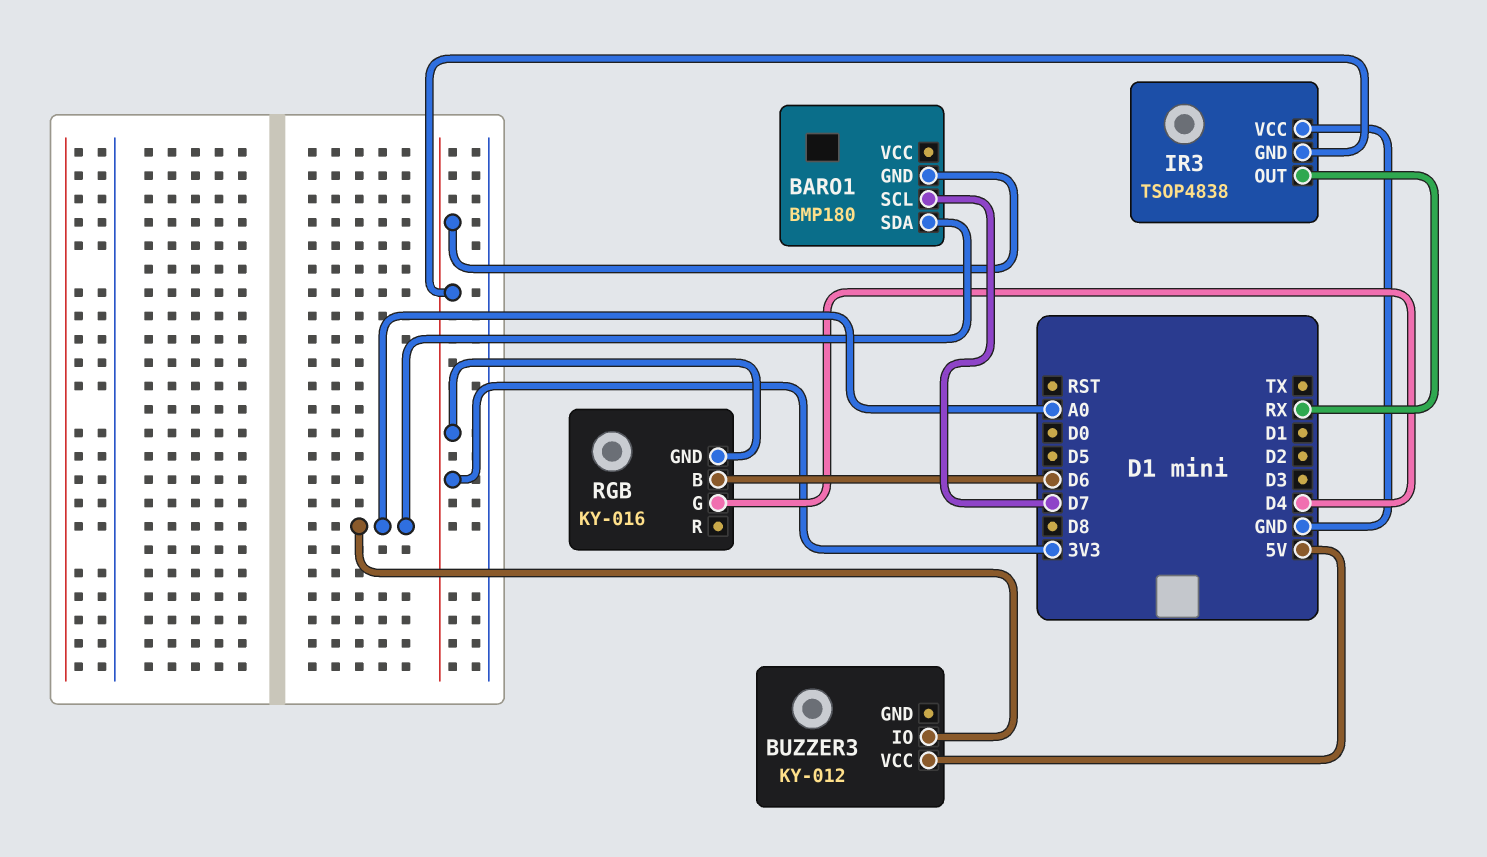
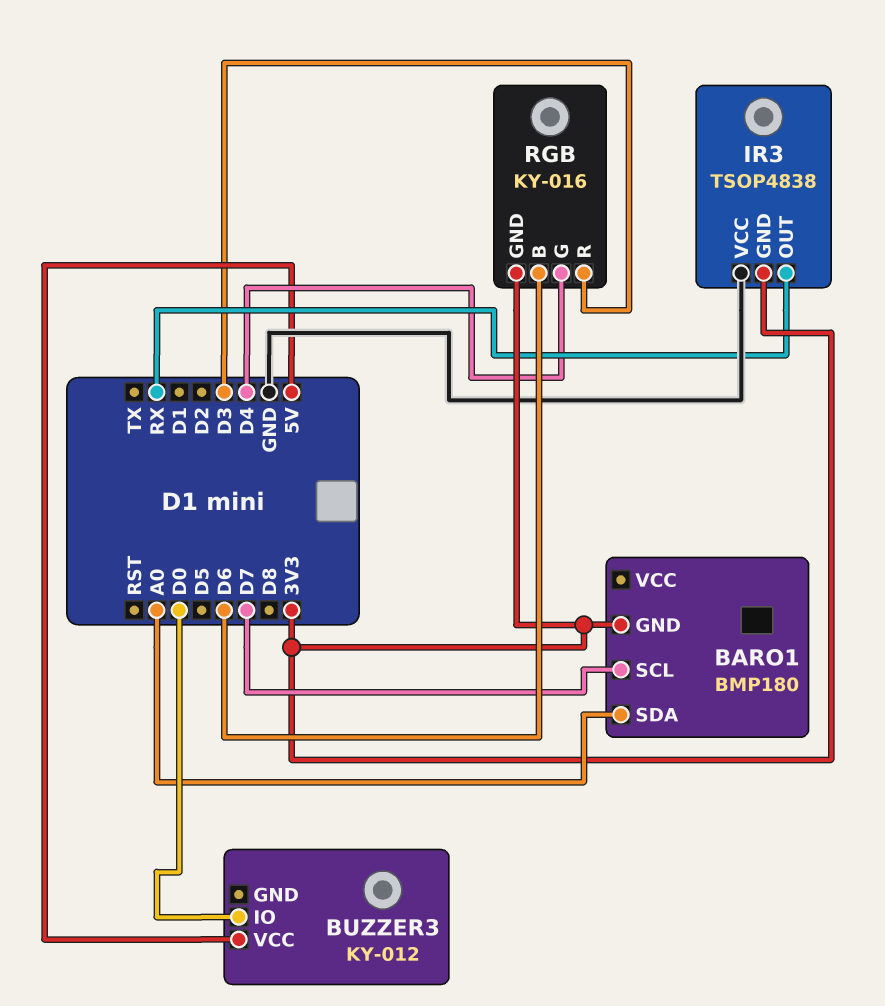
BUZZER3 pin IO: A0 -> D0
RGB pin R: none -> D3

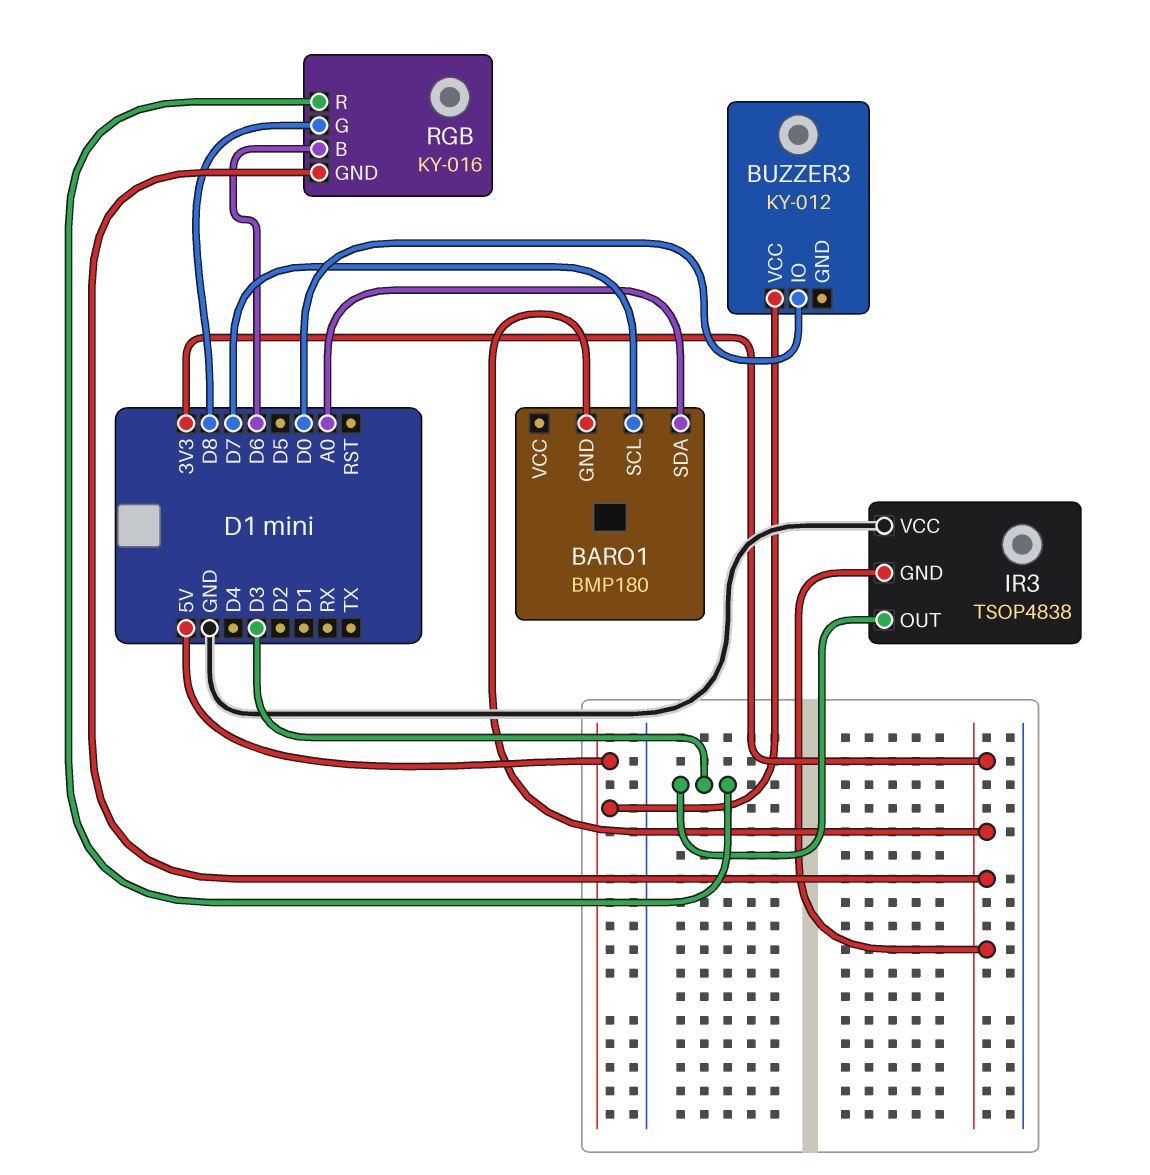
IR3 pin OUT: RX -> D3
RGB pin G: D4 -> D8

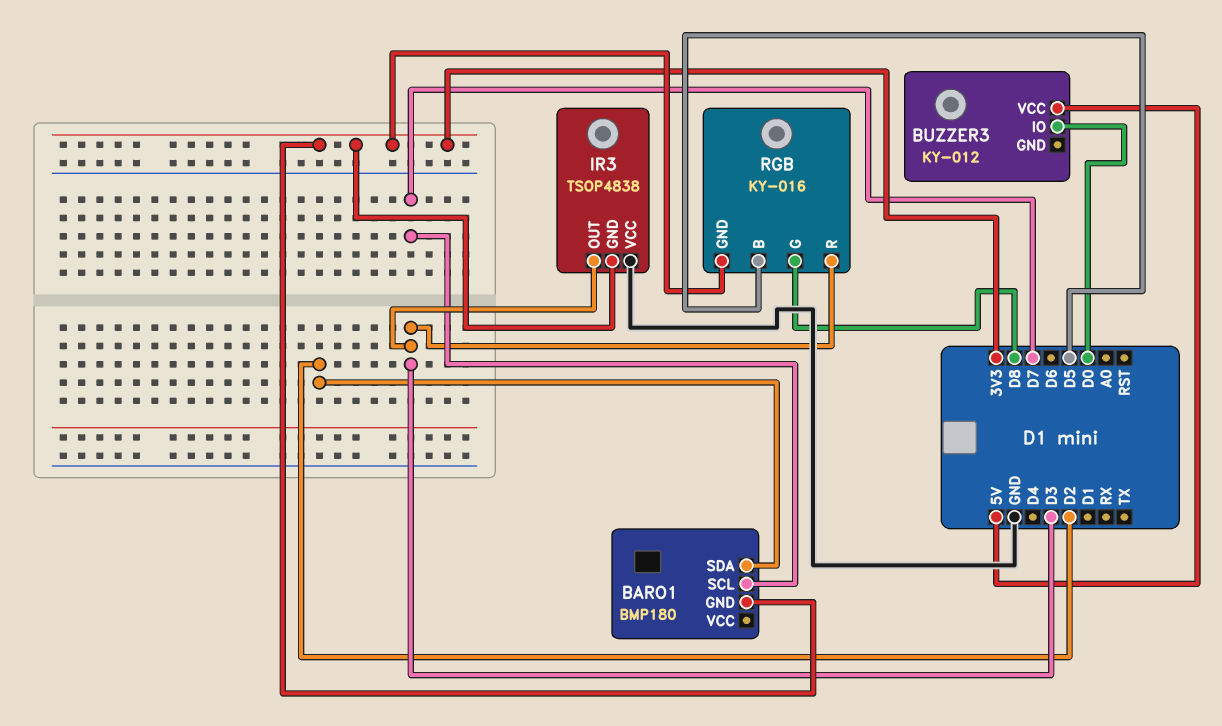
BARO1 pin SDA: A0 -> D2
RGB pin B: D6 -> D5

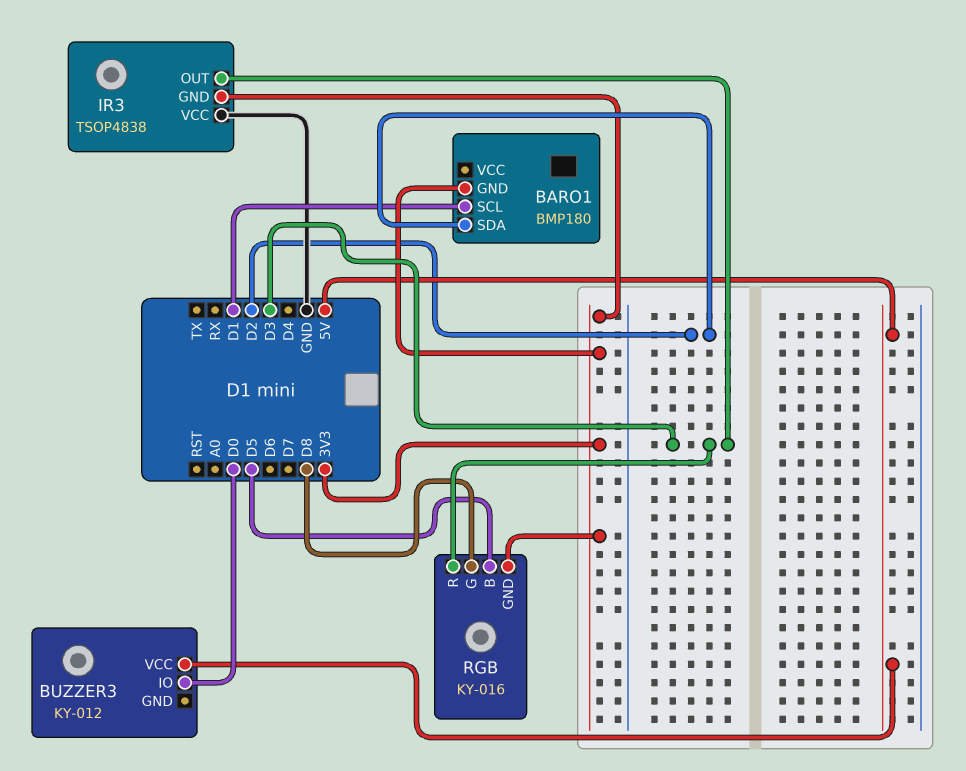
BARO1 pin SCL: D7 -> D1

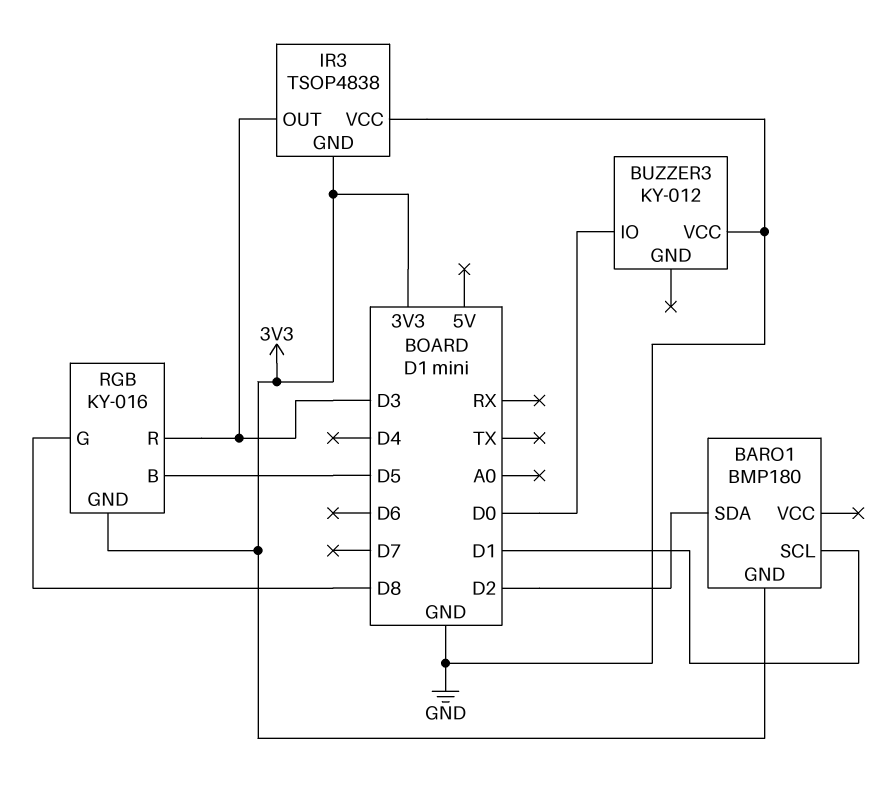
BUZZER3 pin VCC: 5V -> GND

